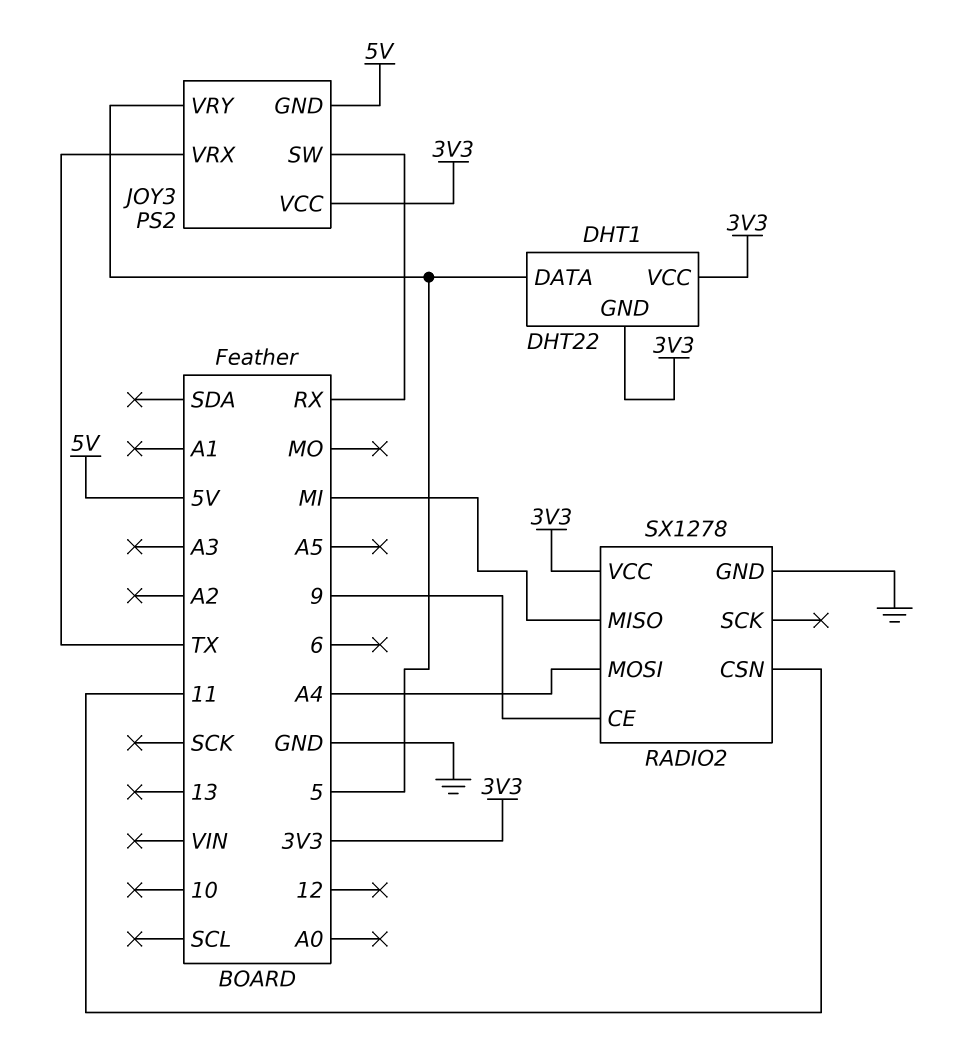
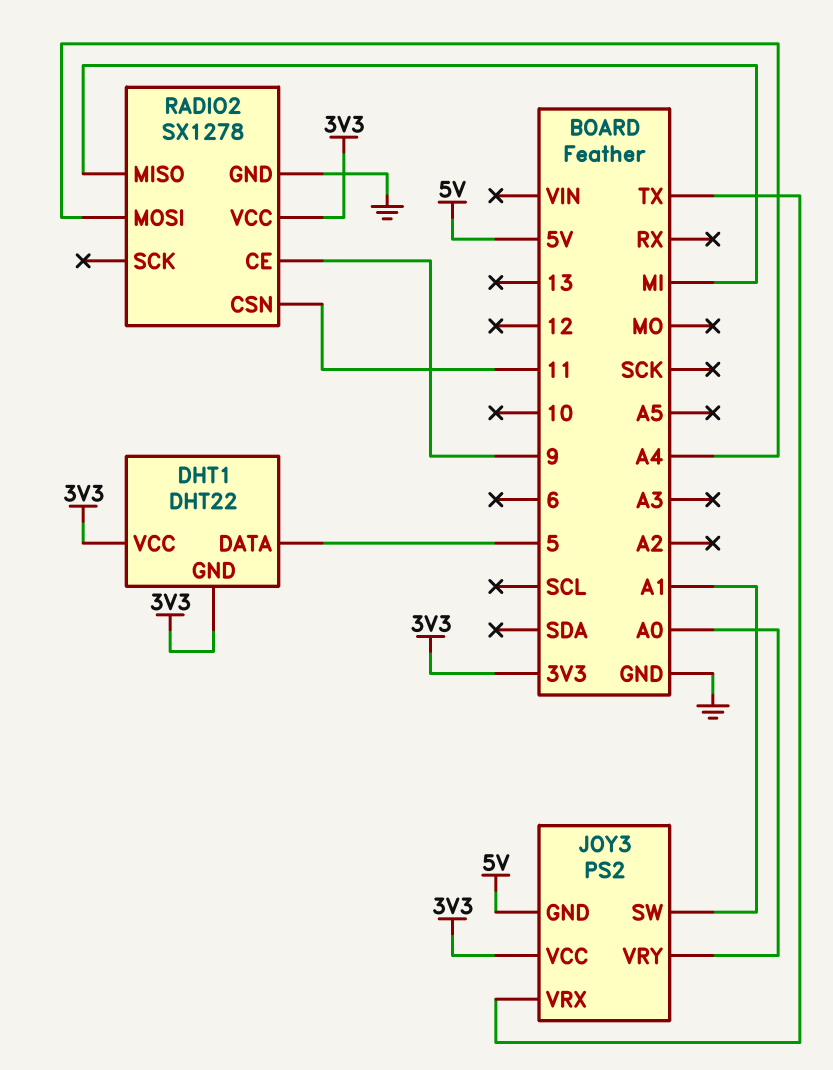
JOY3 pin SW: RX -> A1
JOY3 pin VRY: 5 -> A0

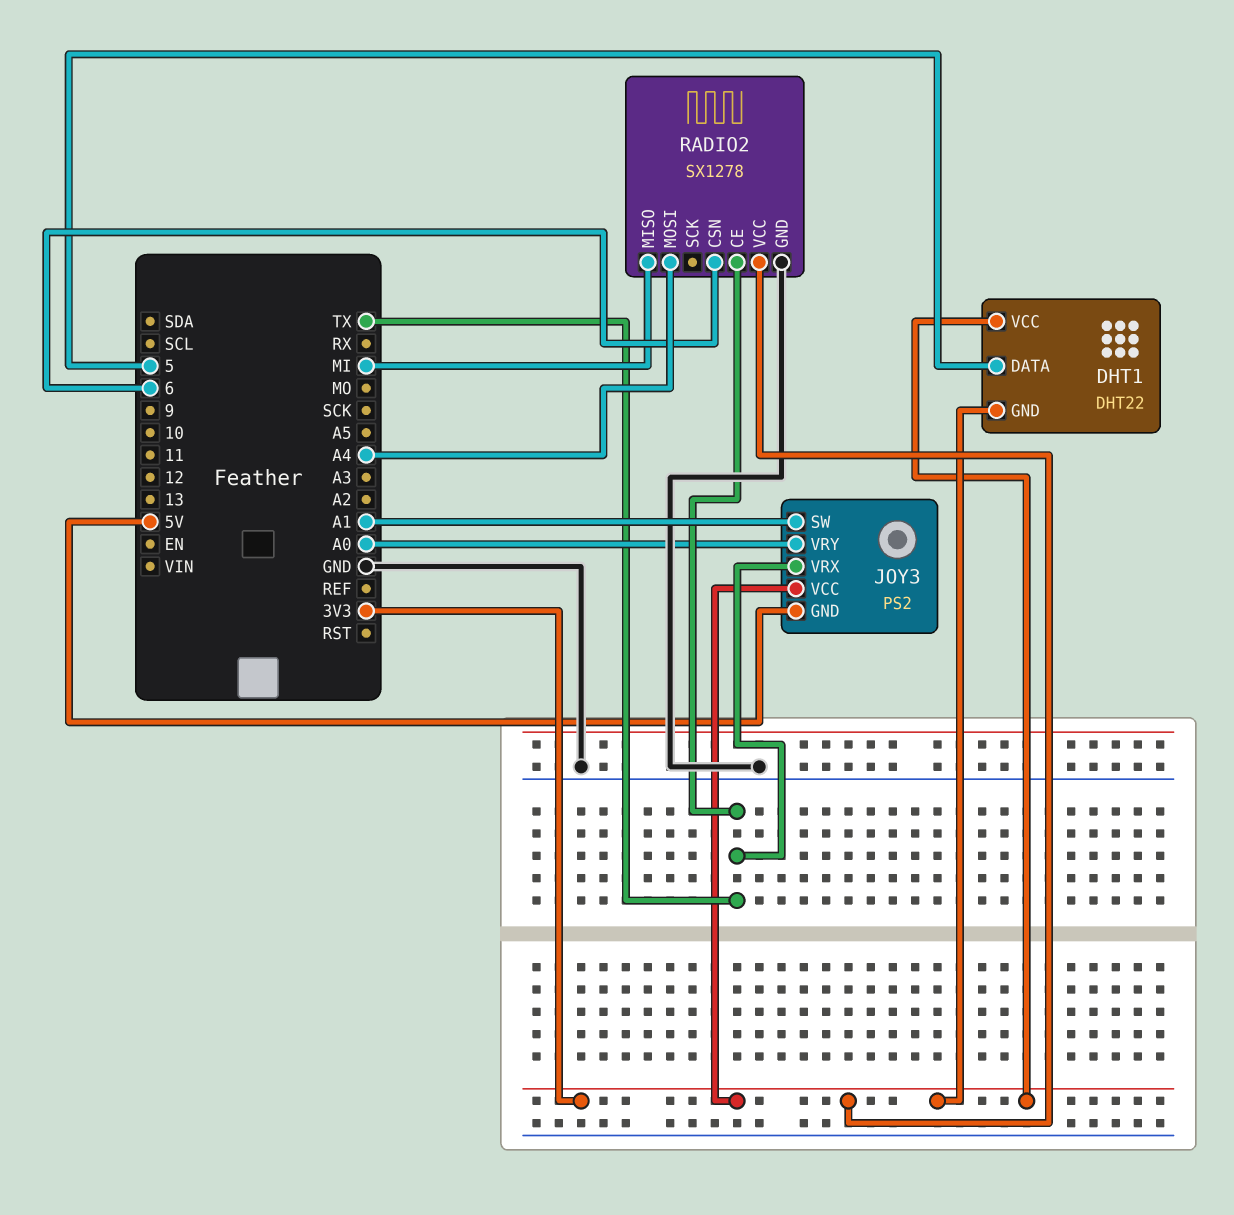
RADIO2 pin CE: 9 -> TX
RADIO2 pin CSN: 11 -> 6

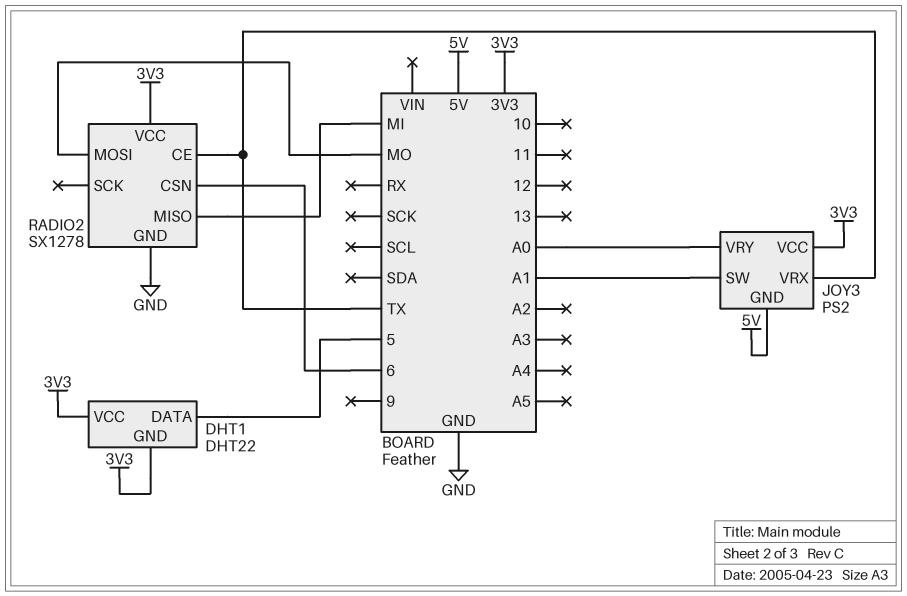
RADIO2 pin MOSI: A4 -> MO

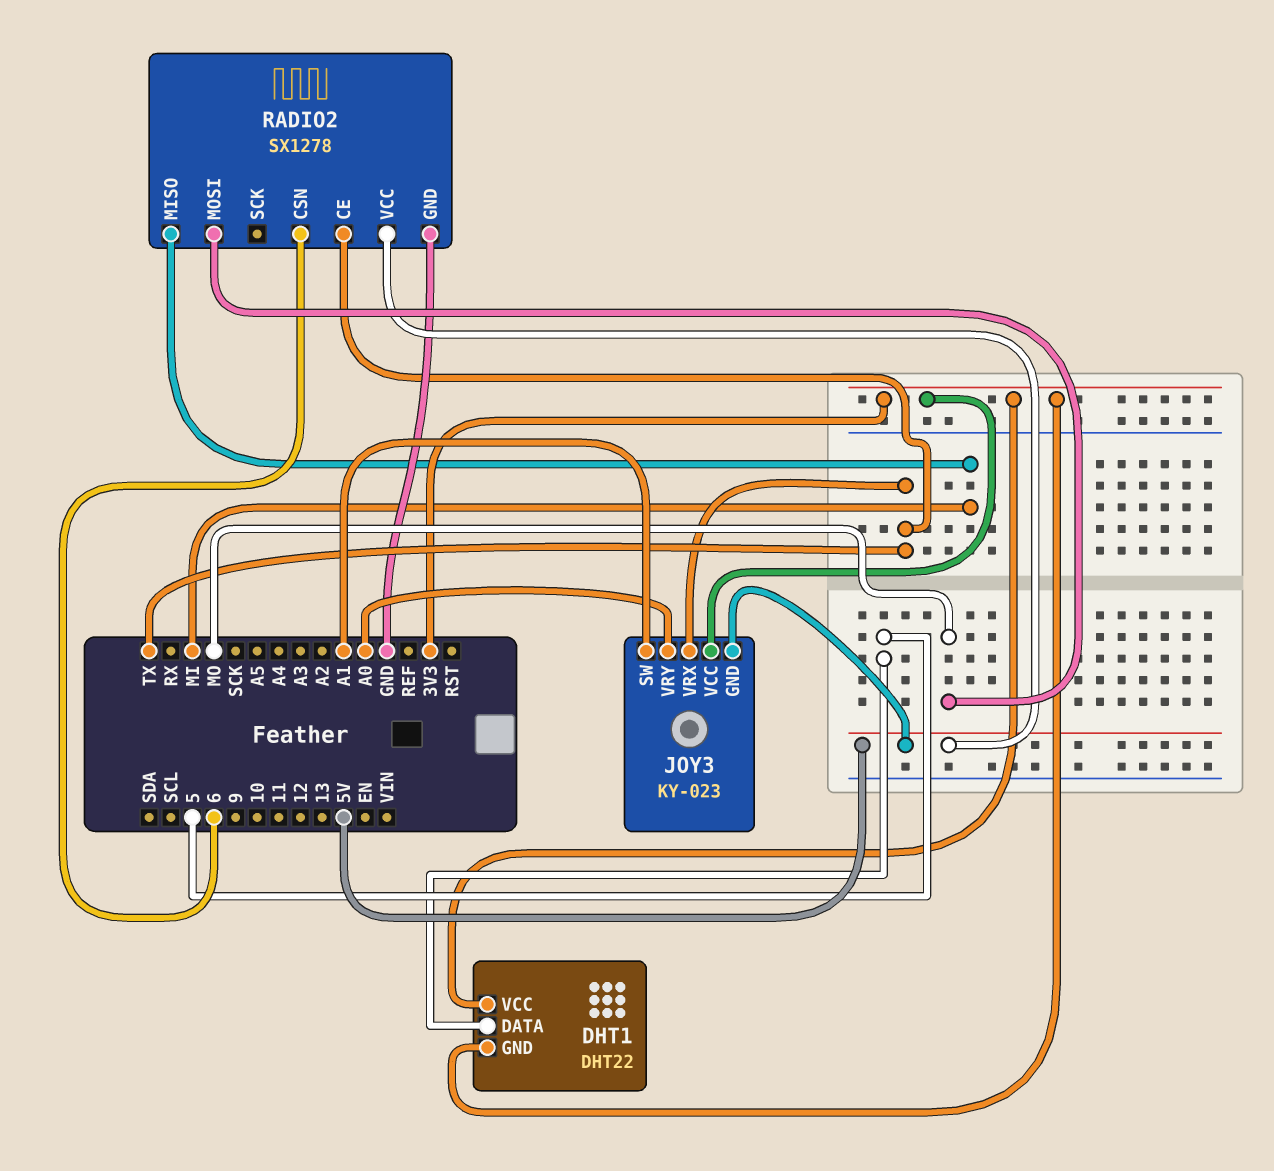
JOY3: PS2 -> KY-023
RADIO2 pin VCC: 3V3 -> 5V

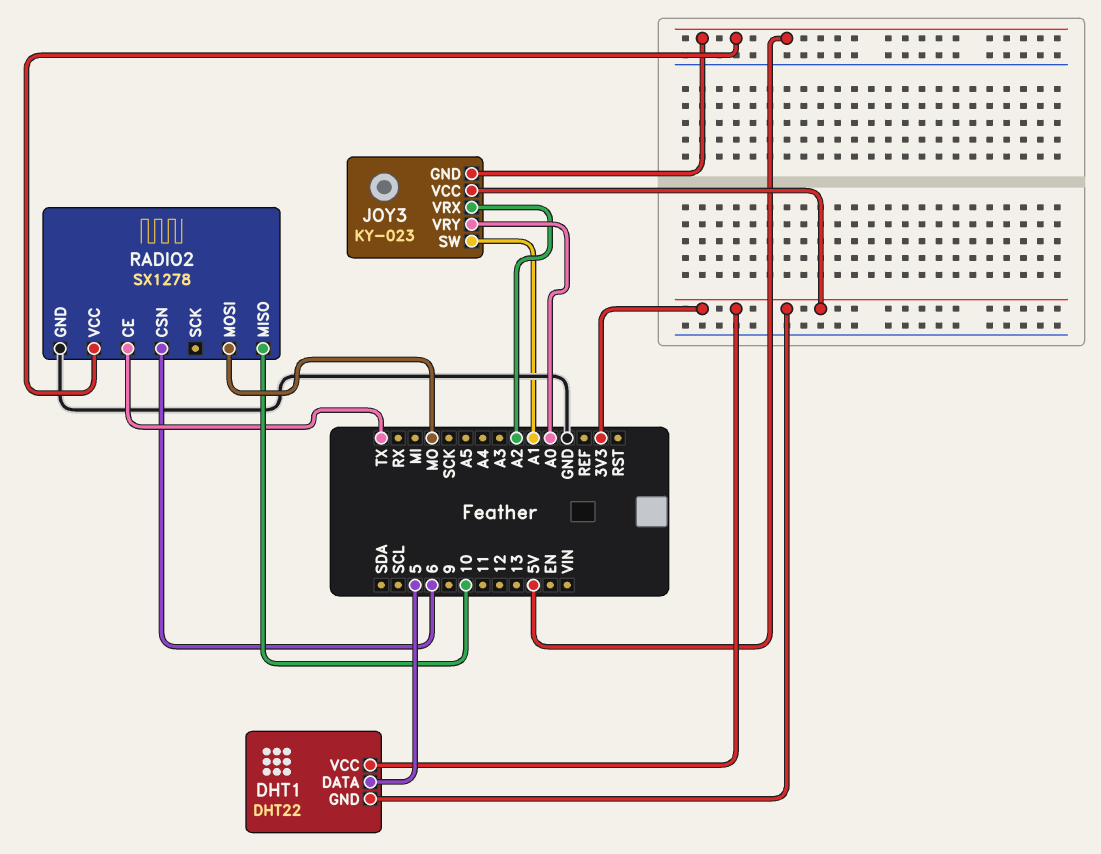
JOY3 pin VRX: TX -> A2
RADIO2 pin MISO: MI -> 10

